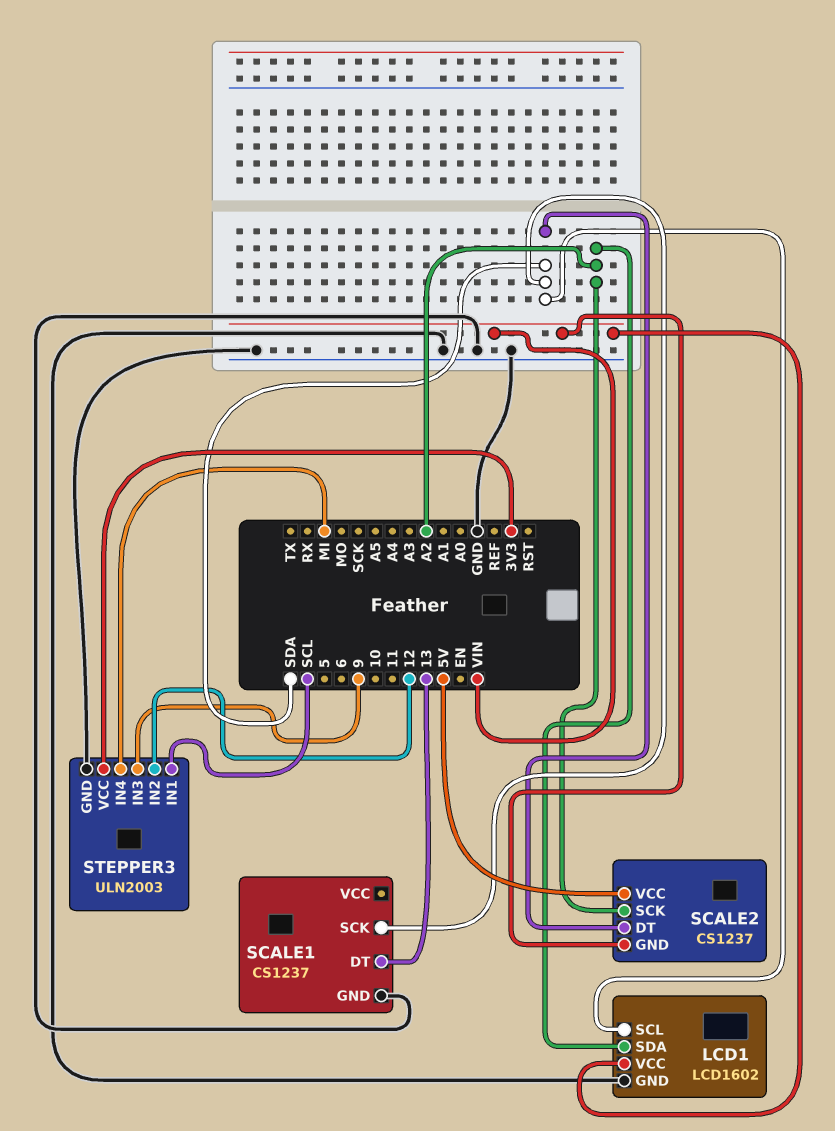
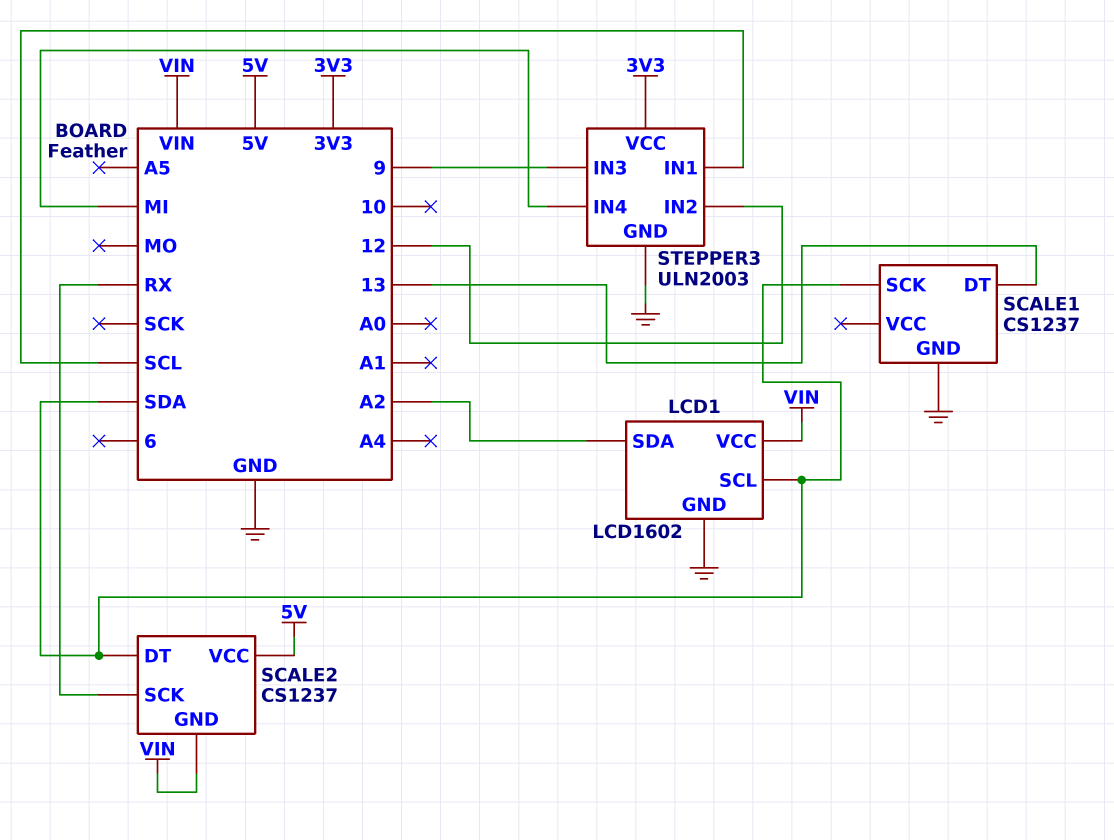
SCALE2 pin SCK: A2 -> RX

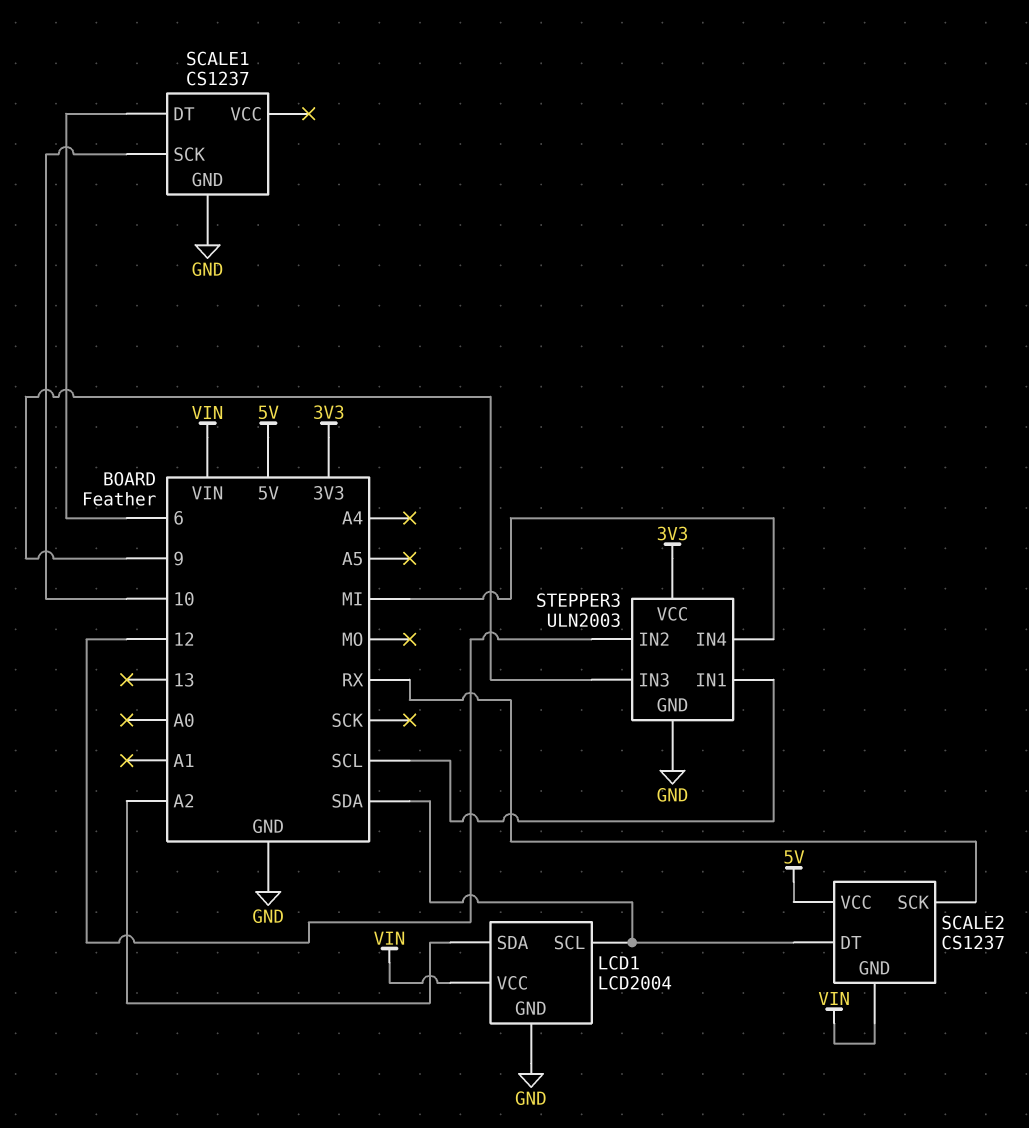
LCD1: LCD1602 -> LCD2004
SCALE1 pin DT: 13 -> 6
SCALE1 pin SCK: SDA -> 10

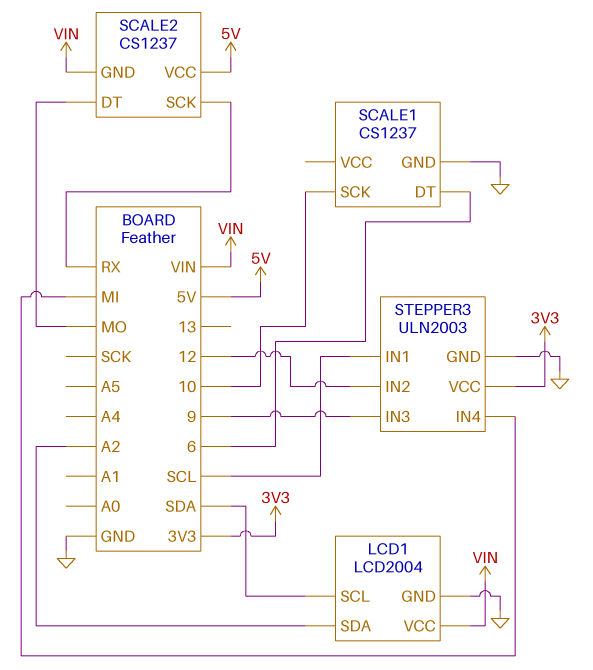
SCALE2 pin DT: SDA -> MO

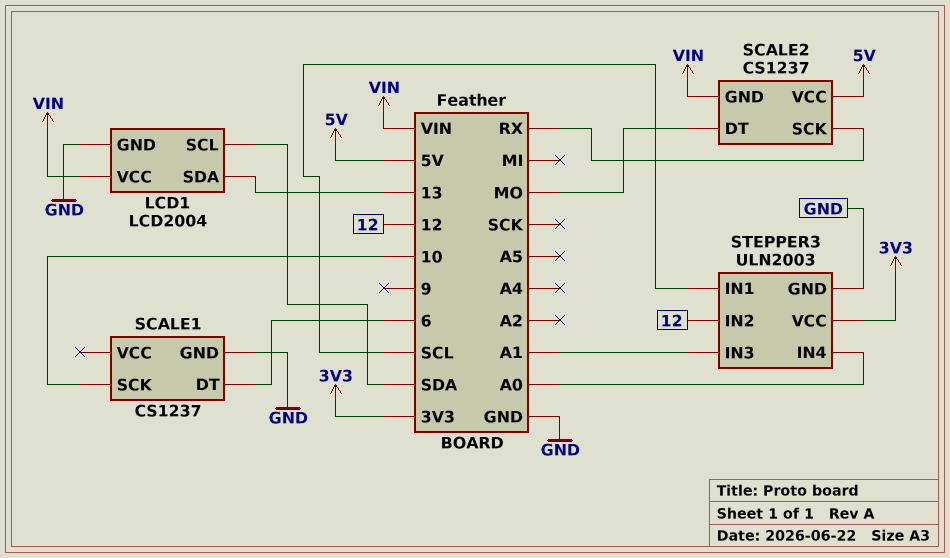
LCD1 pin SDA: A2 -> 13
STEPPER3 pin IN3: 9 -> A1
STEPPER3 pin IN4: MI -> A0

